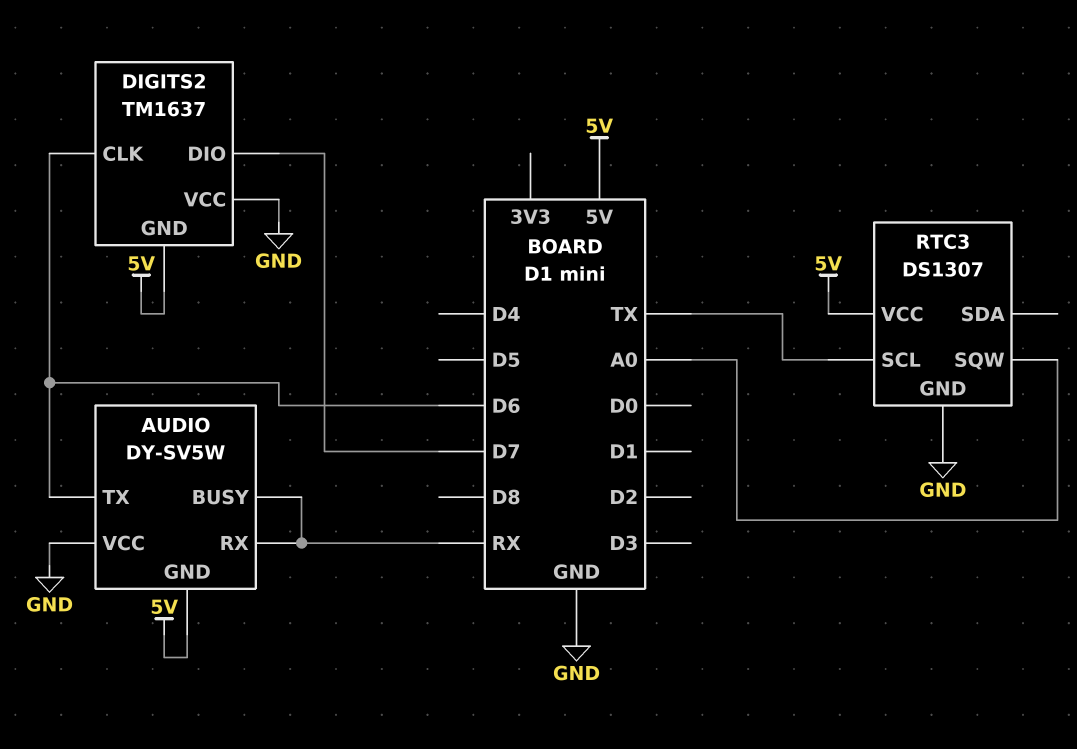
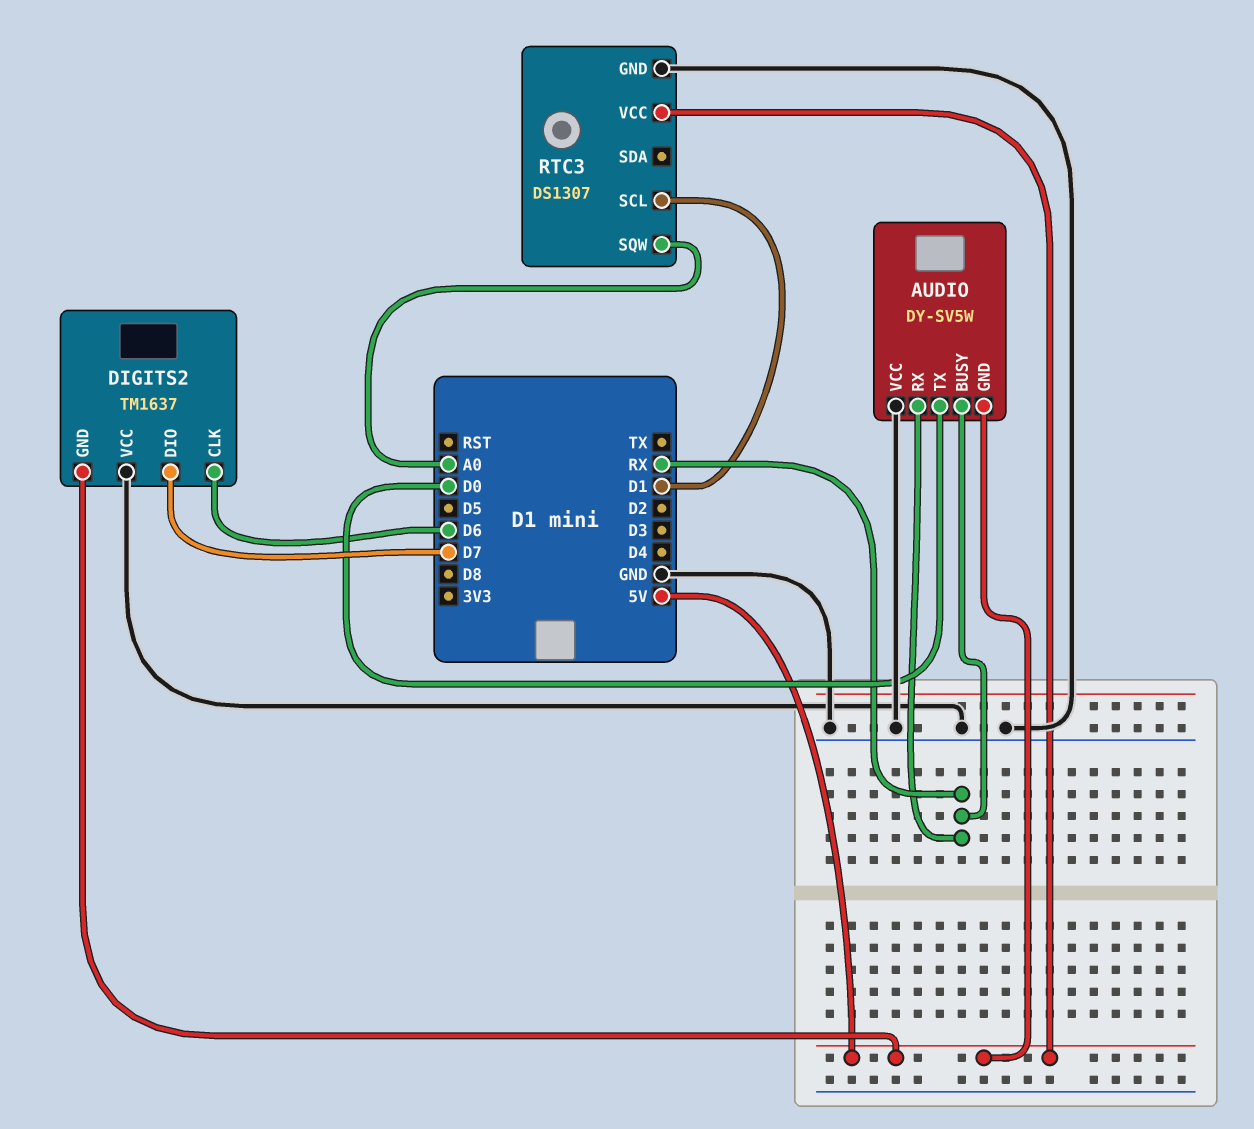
AUDIO pin TX: D6 -> D0
RTC3 pin SCL: TX -> D1

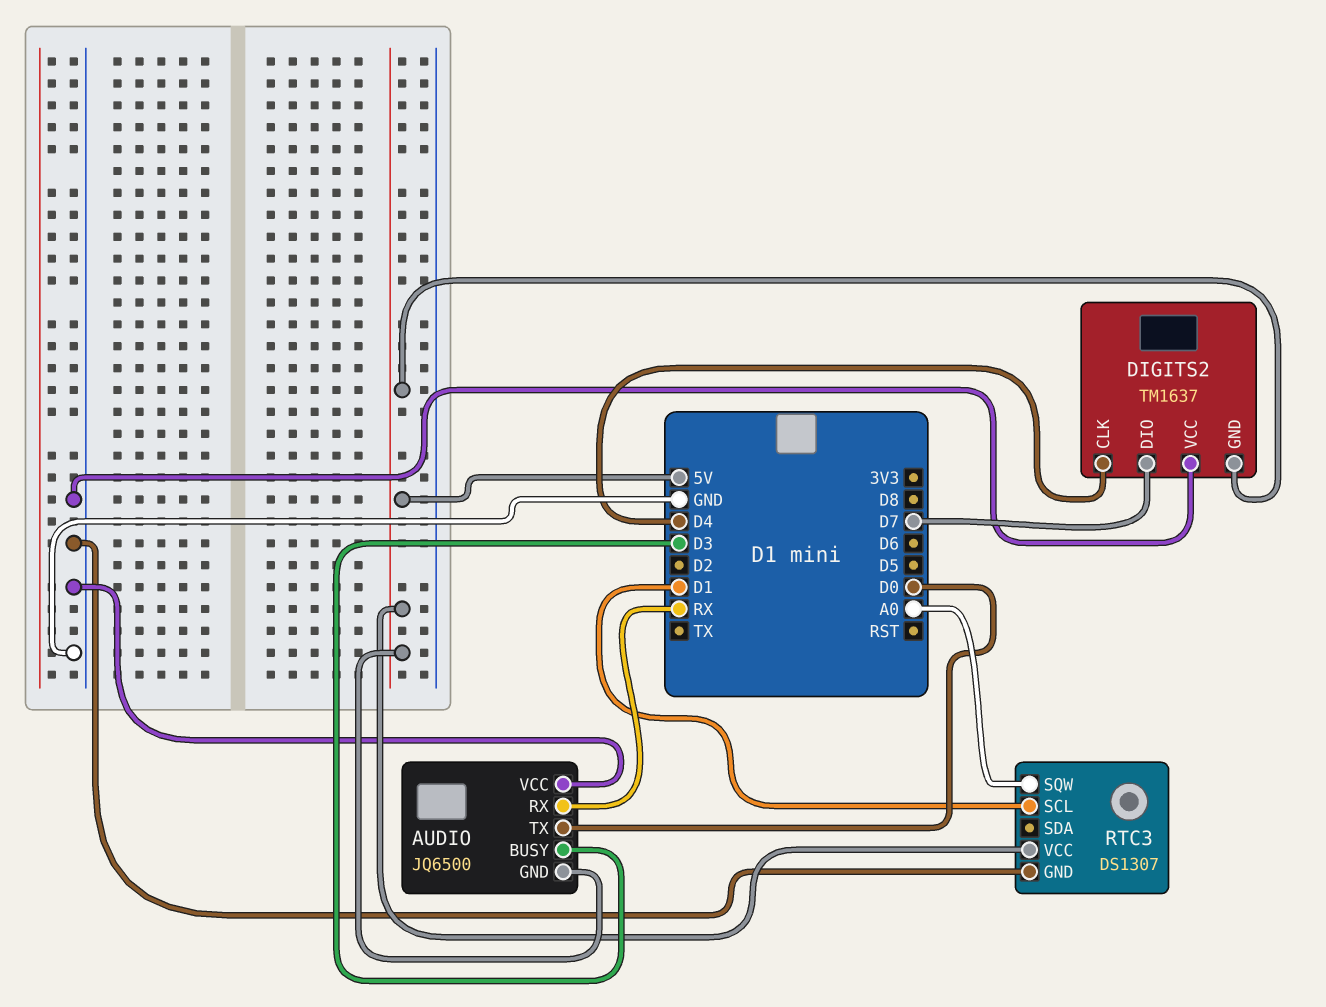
AUDIO: DY-SV5W -> JQ6500
AUDIO pin BUSY: RX -> D3
DIGITS2 pin CLK: D6 -> D4

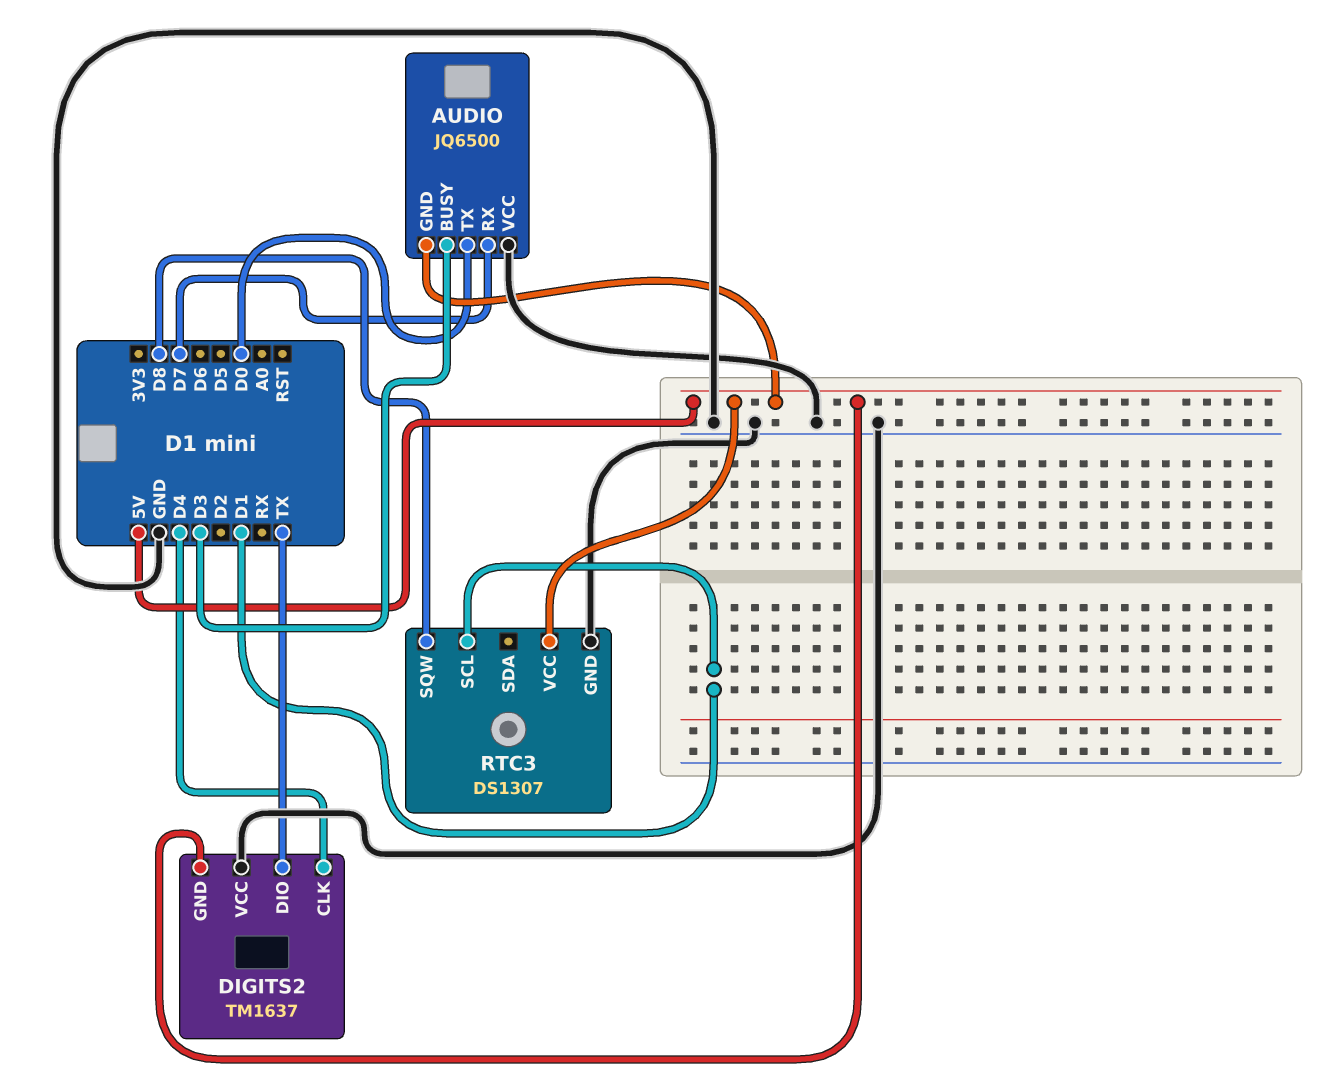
AUDIO pin RX: RX -> D7
DIGITS2 pin DIO: D7 -> TX
RTC3 pin SQW: A0 -> D8

